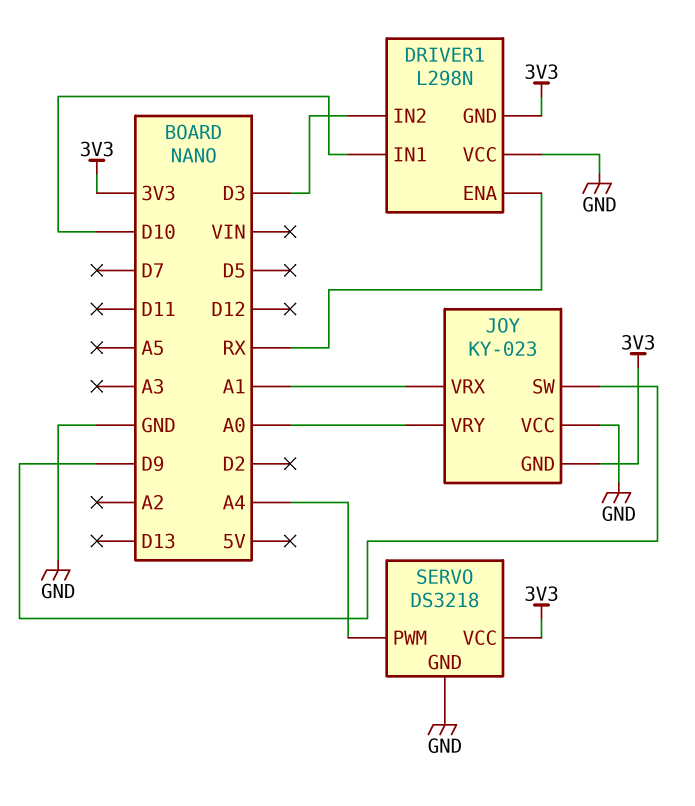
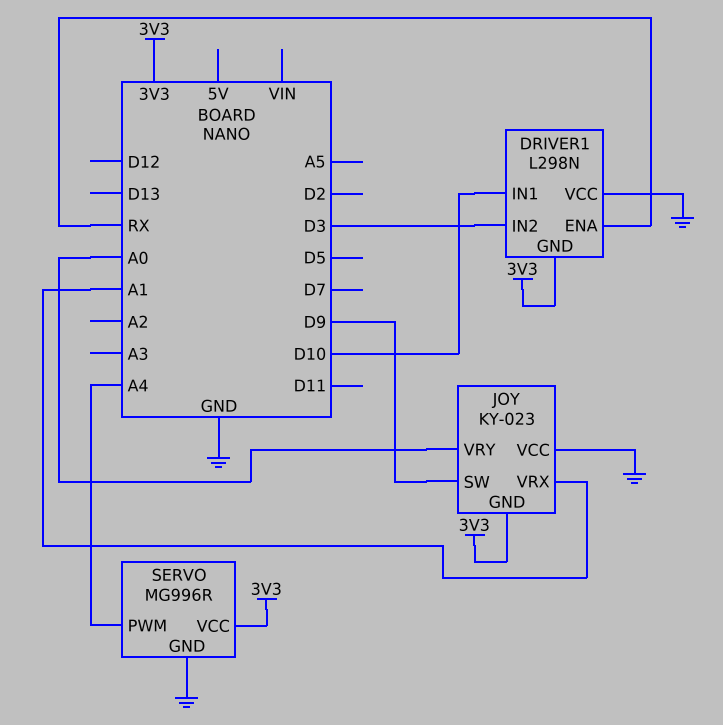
SERVO: DS3218 -> MG996R

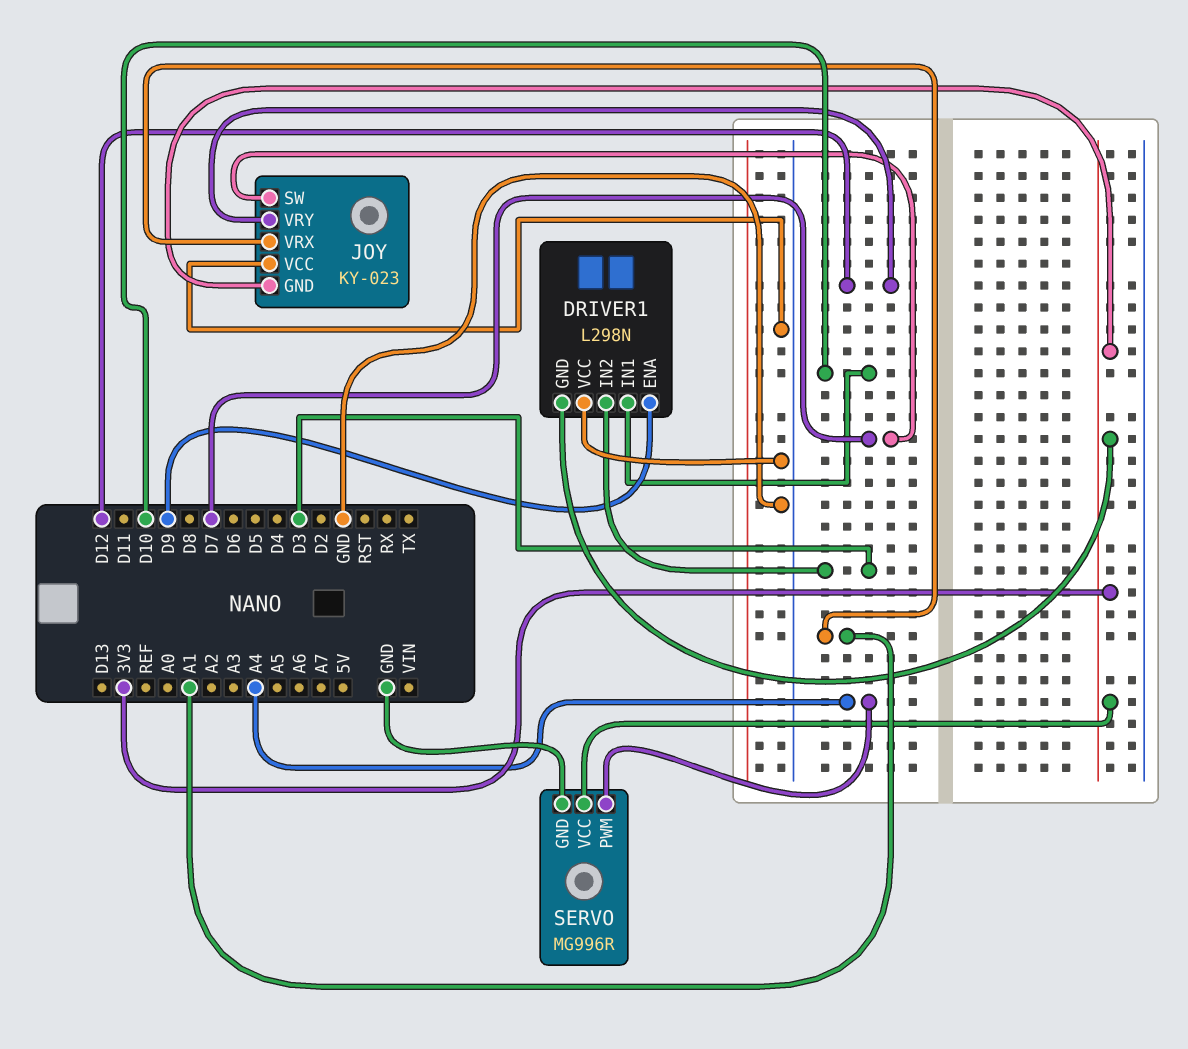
DRIVER1 pin ENA: RX -> D9
JOY pin SW: D9 -> D7
JOY pin VRY: A0 -> D12

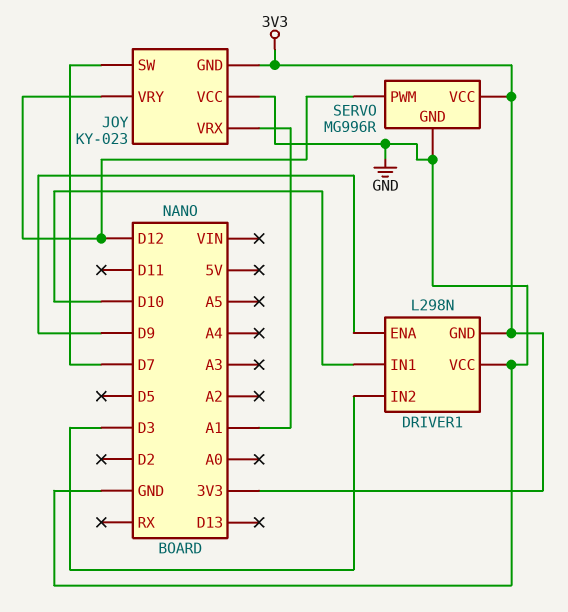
SERVO pin PWM: A4 -> D12

